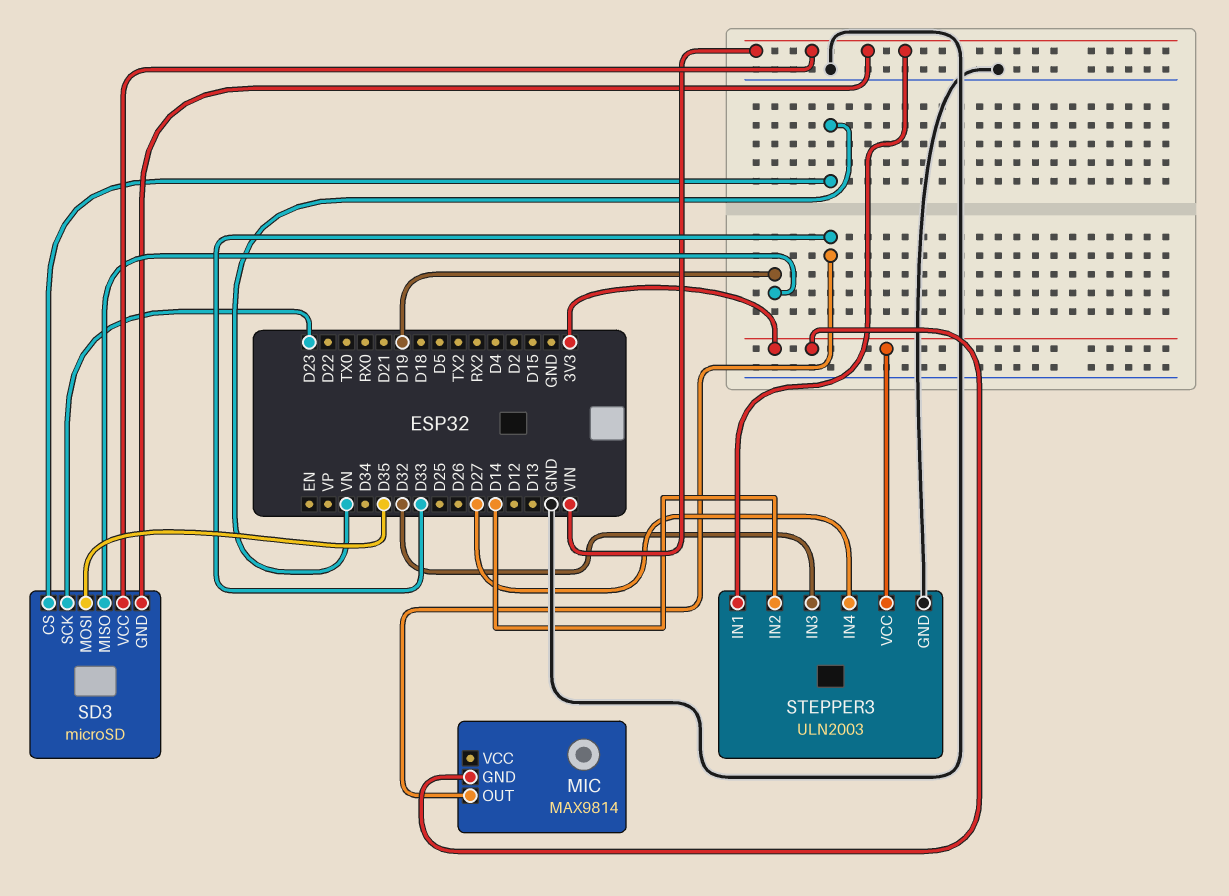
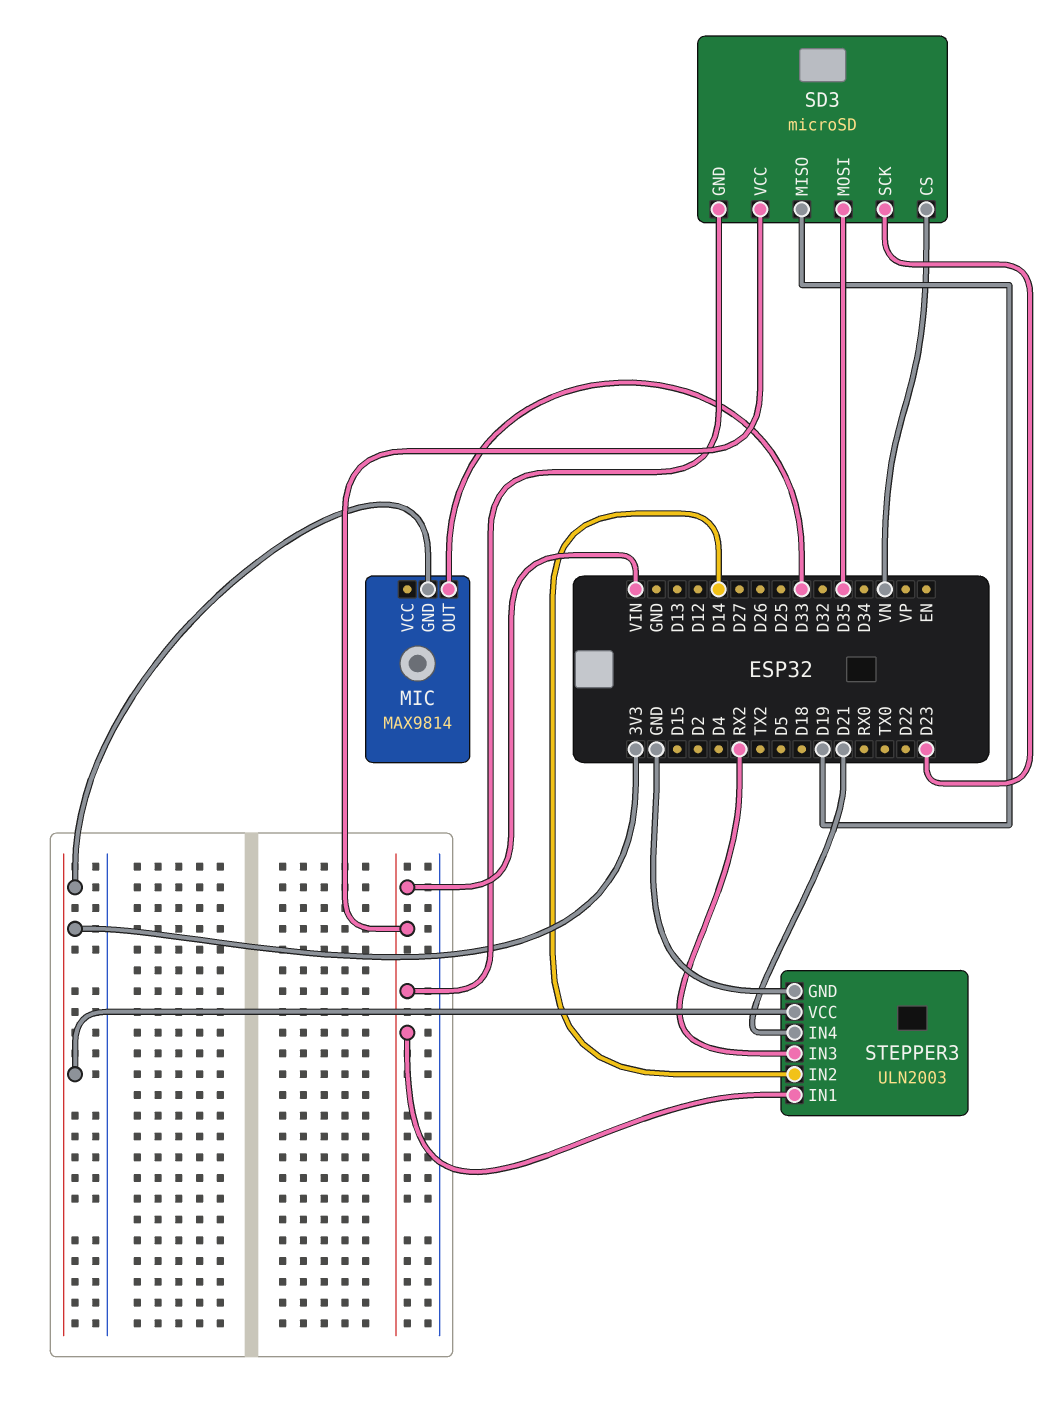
STEPPER3 pin IN3: D32 -> RX2
STEPPER3 pin IN4: D27 -> D21

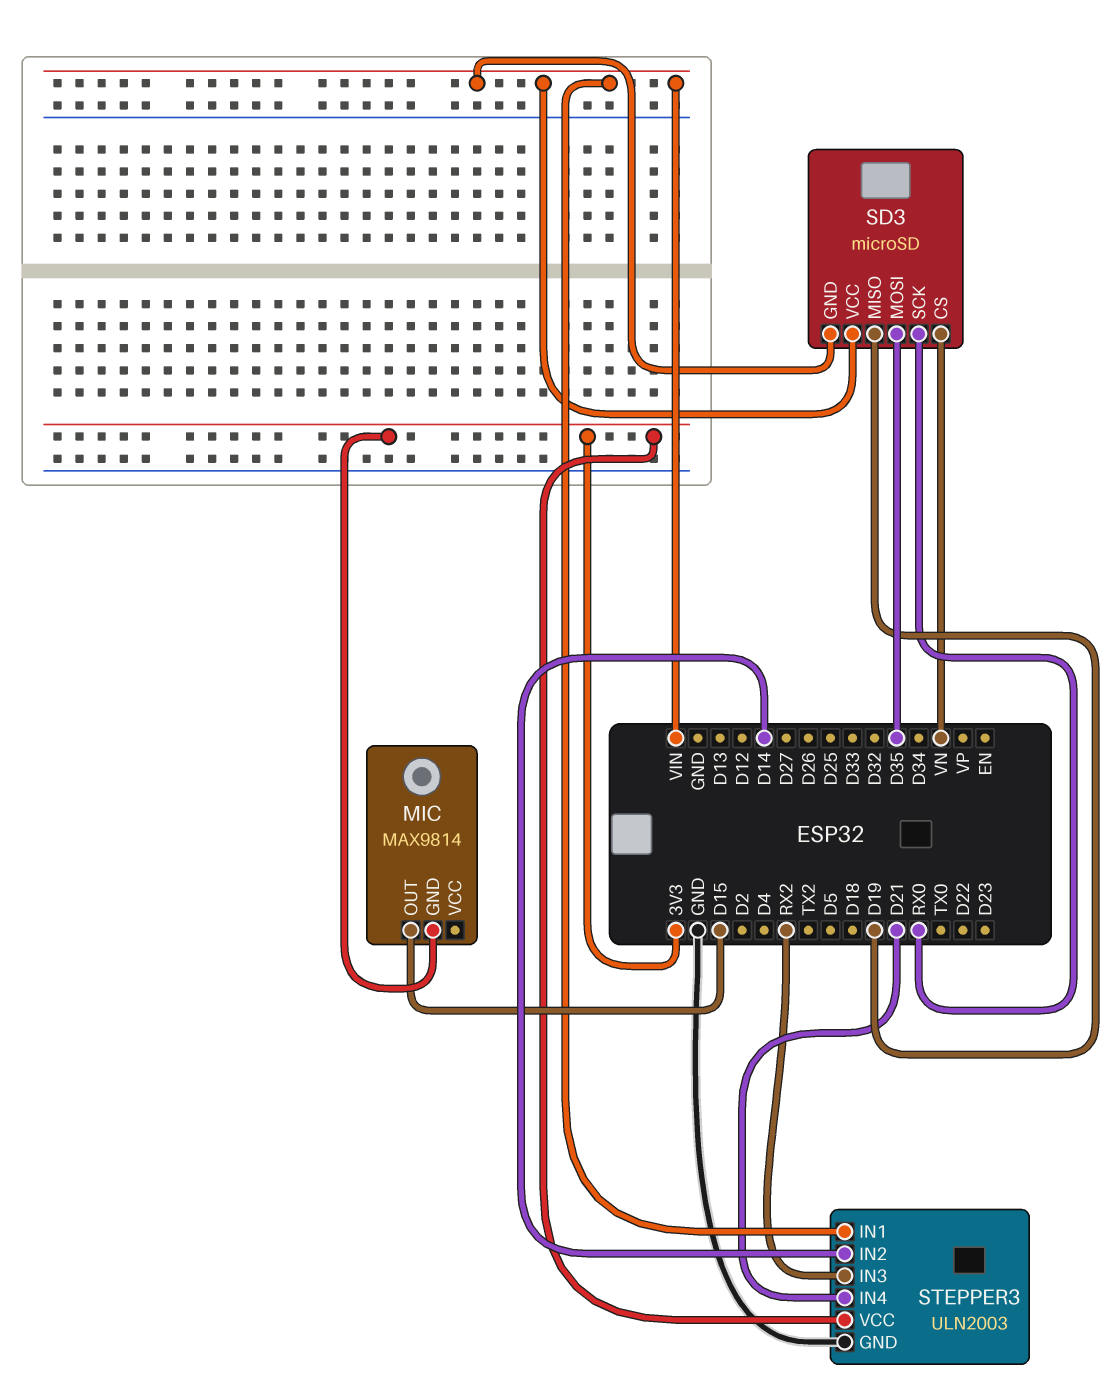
MIC pin OUT: D33 -> D15
SD3 pin SCK: D23 -> RX0

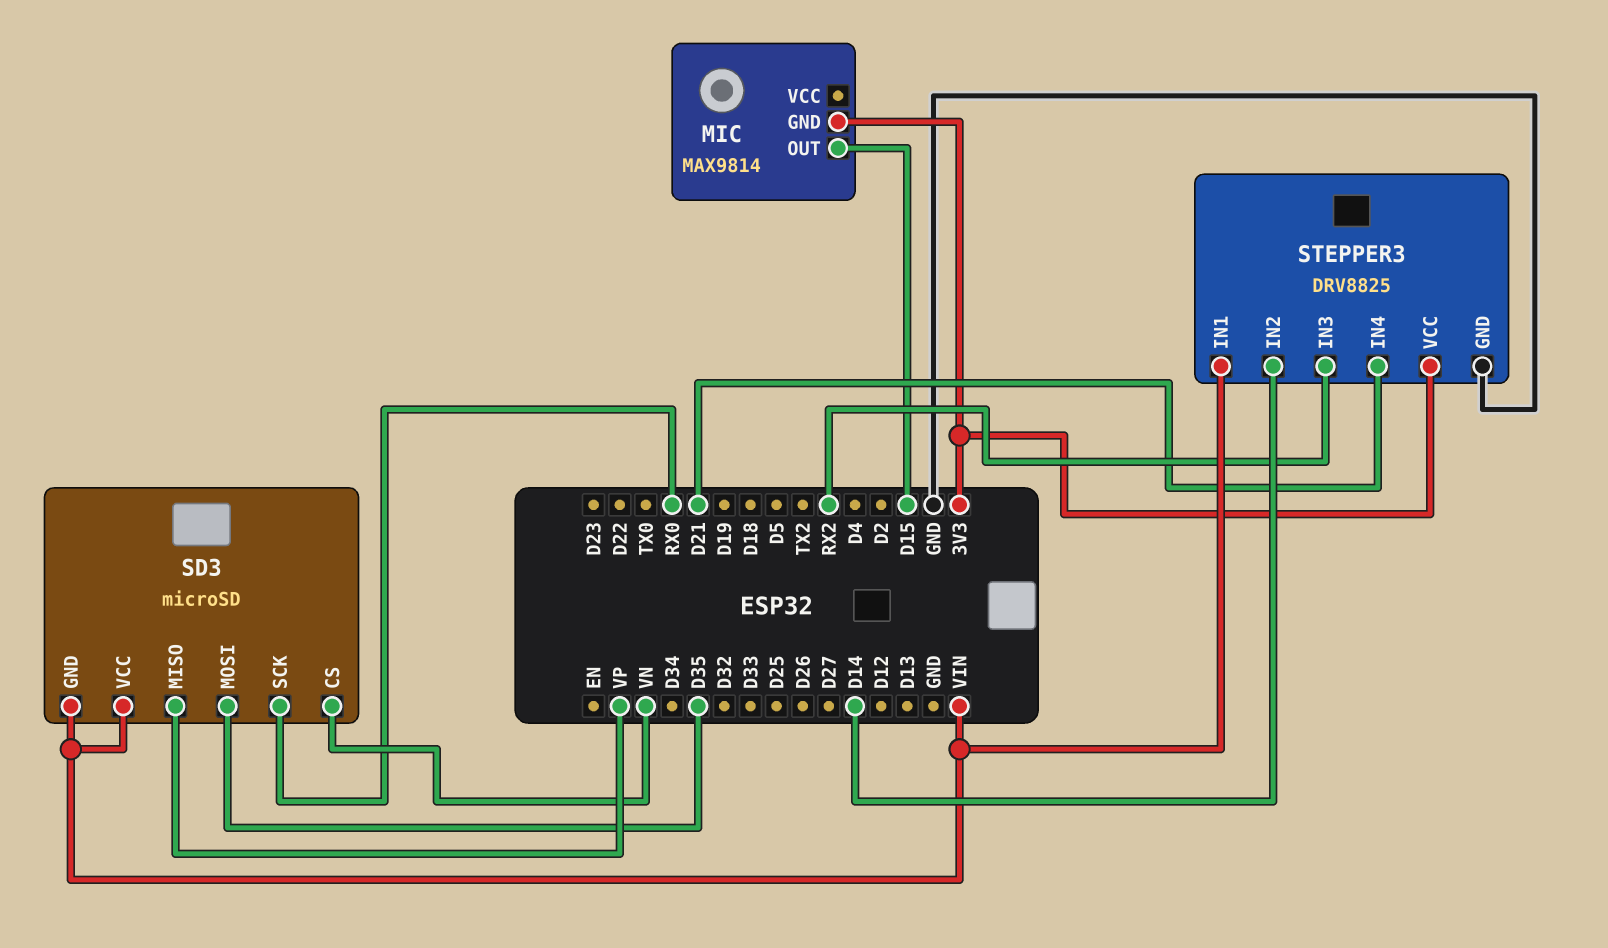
SD3 pin MISO: D19 -> VP
STEPPER3: ULN2003 -> DRV8825

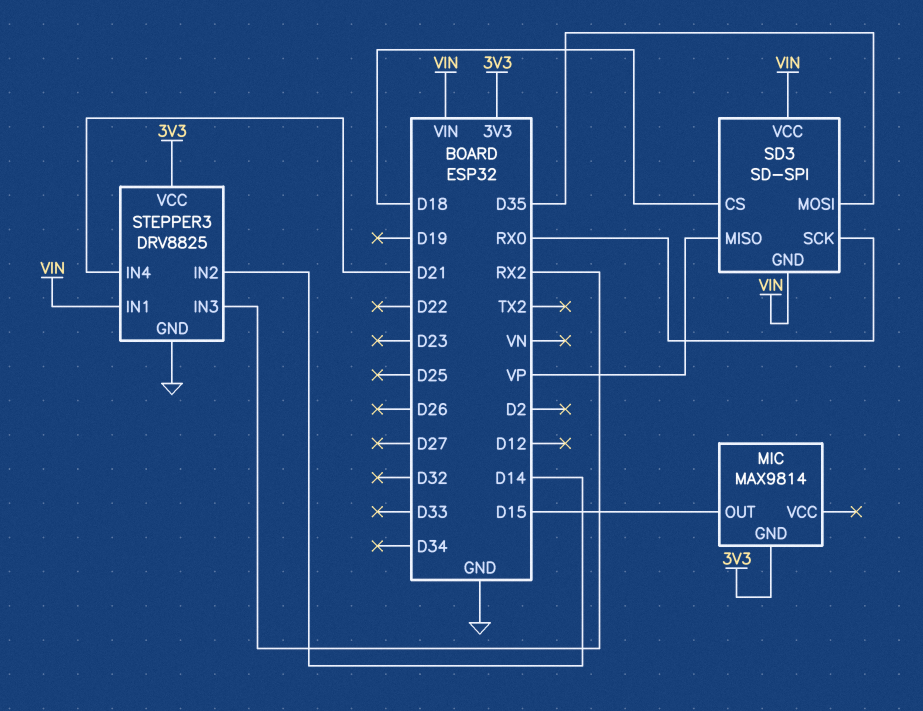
SD3: microSD -> SD-SPI
SD3 pin CS: VN -> D18

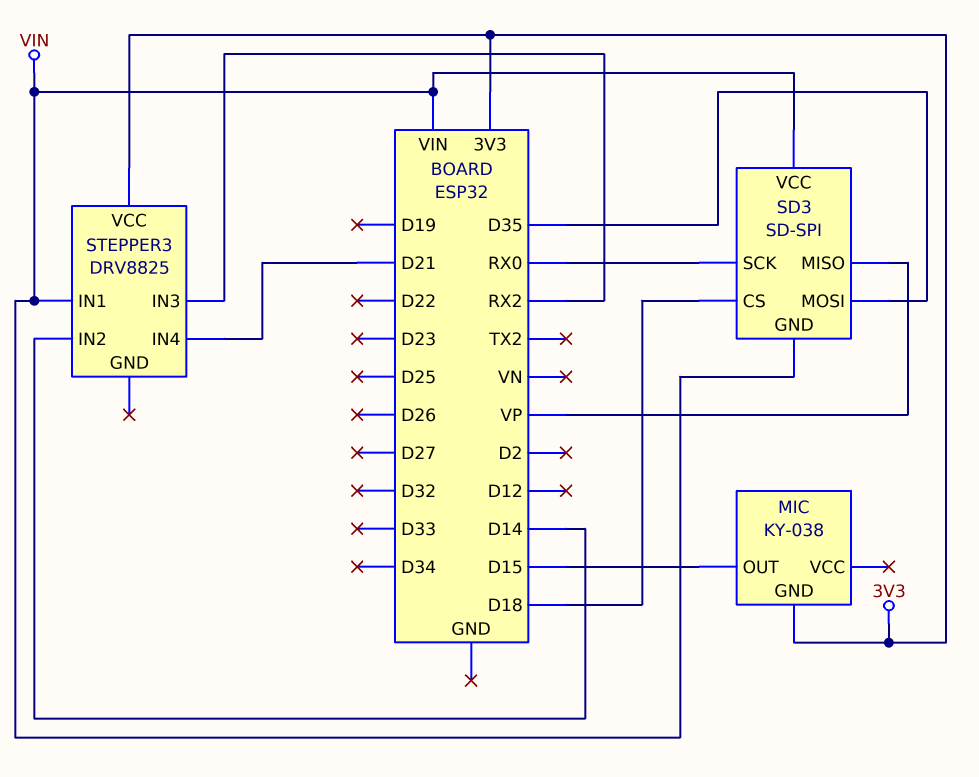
MIC: MAX9814 -> KY-038
STEPPER3 pin GND: GND -> none

